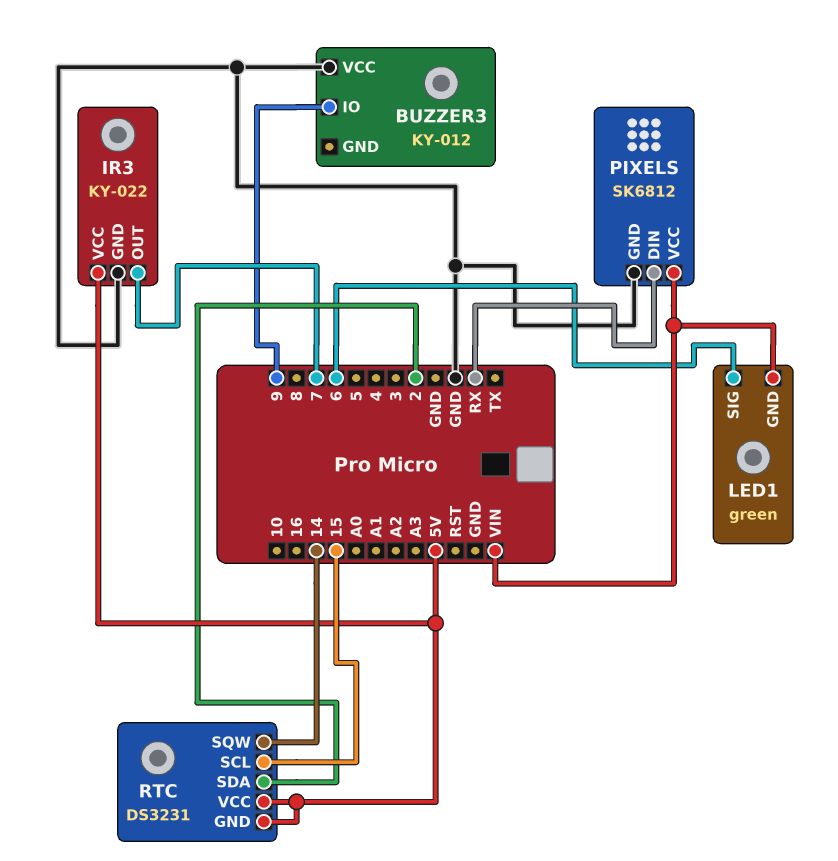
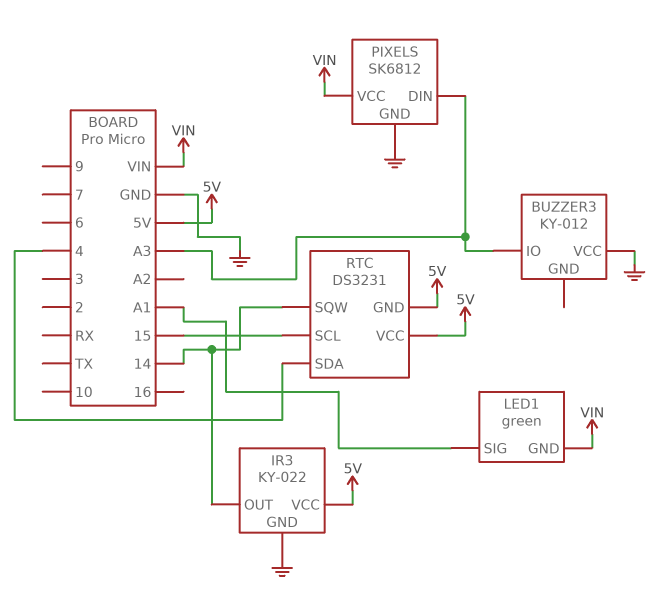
BUZZER3 pin IO: 9 -> A3
IR3 pin OUT: 7 -> 14
LED1 pin SIG: 6 -> A1
PIXELS pin DIN: RX -> A3
RTC pin SDA: 2 -> 4

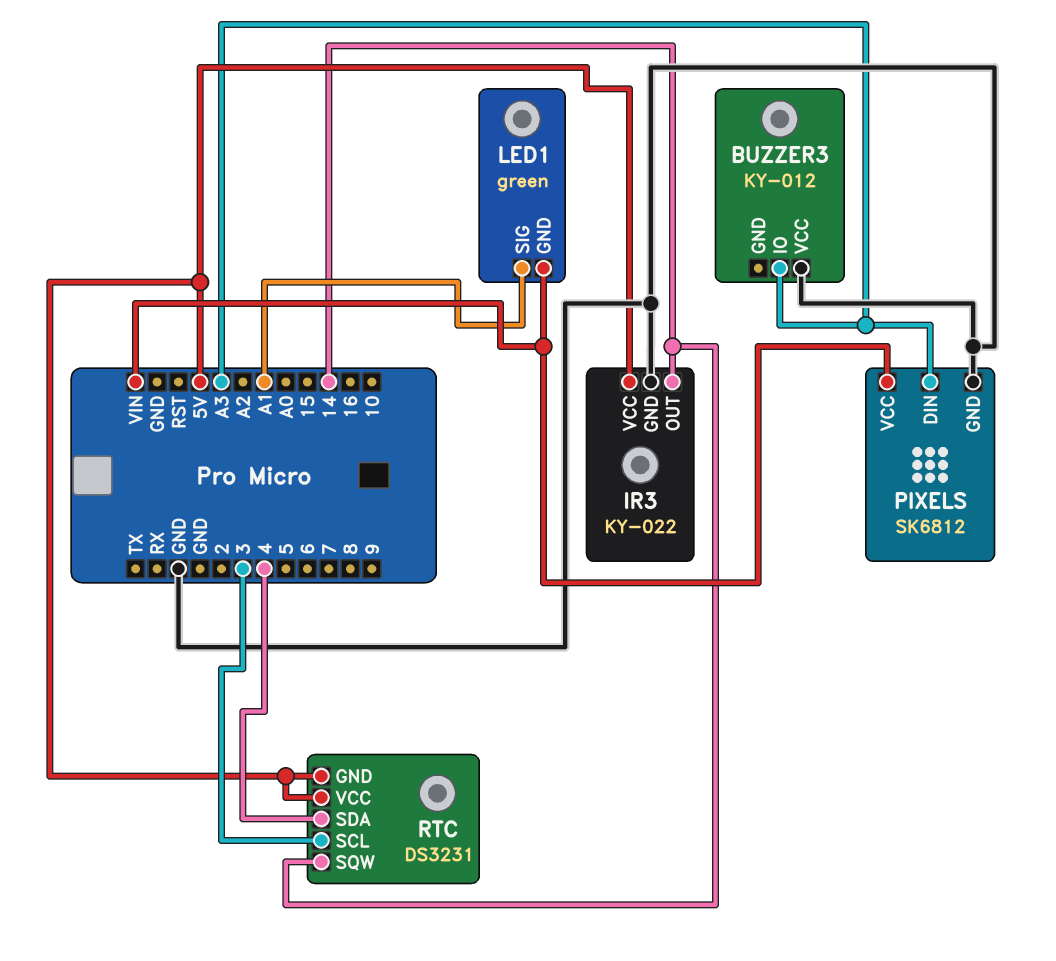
RTC pin SCL: 15 -> 3

